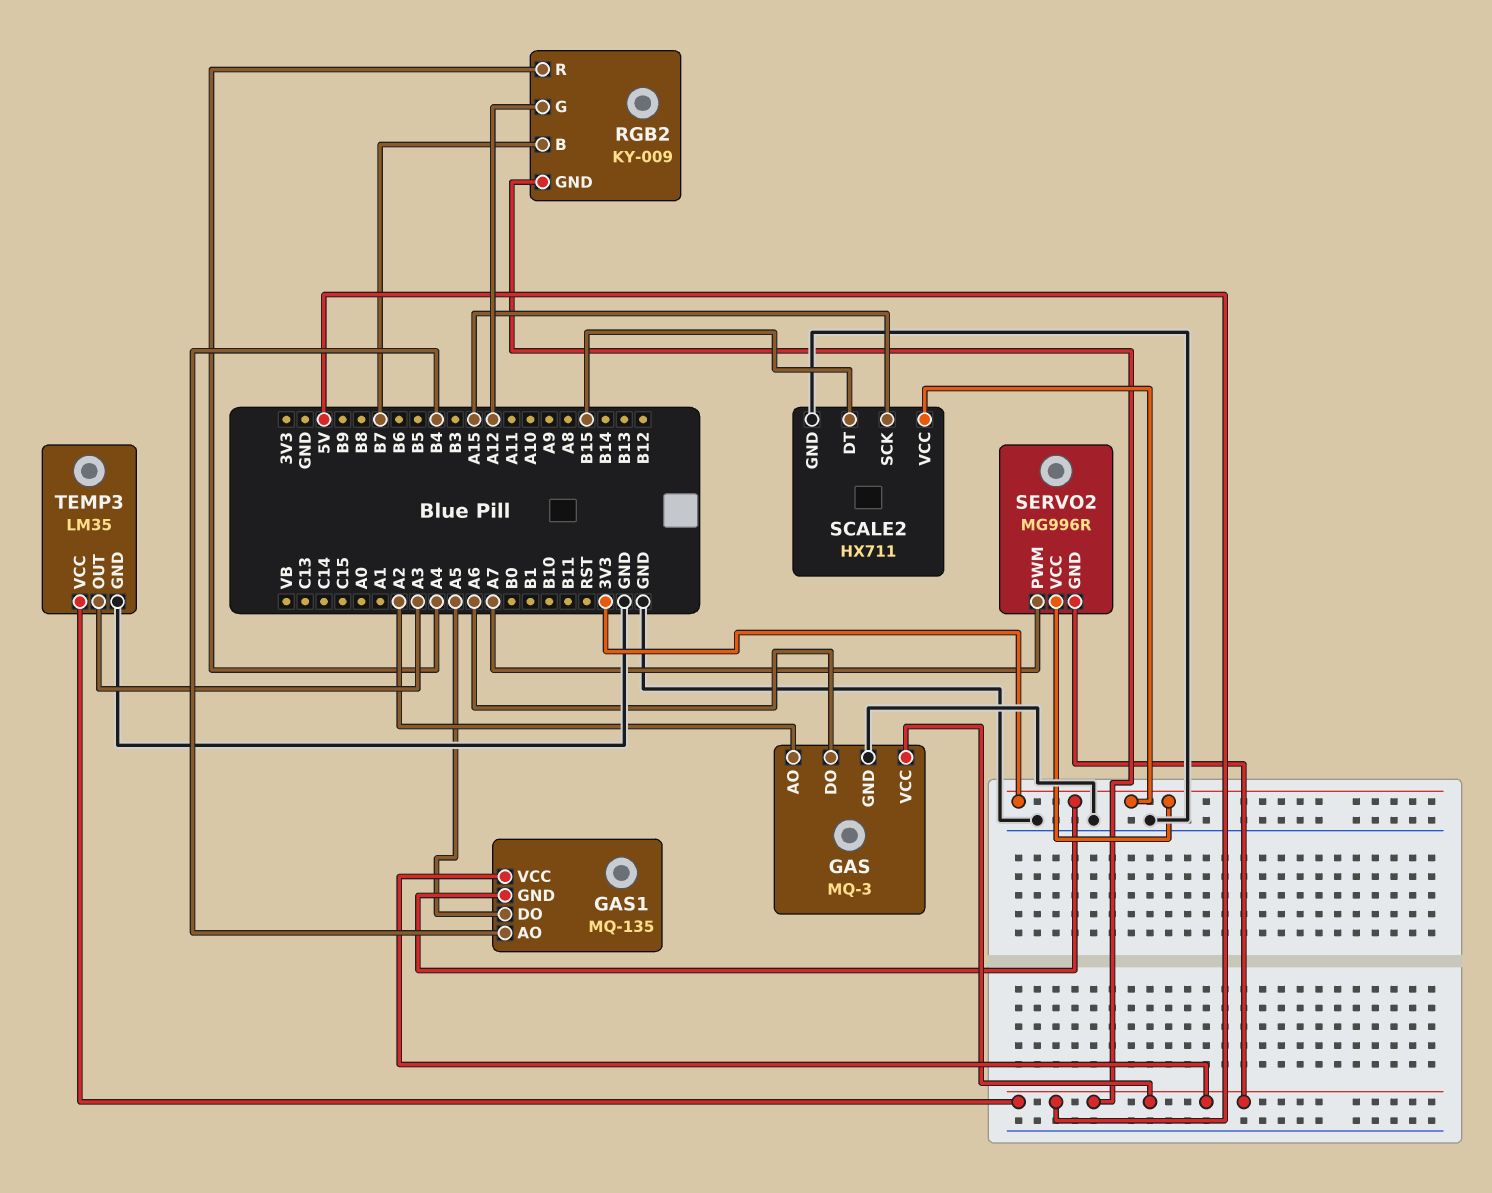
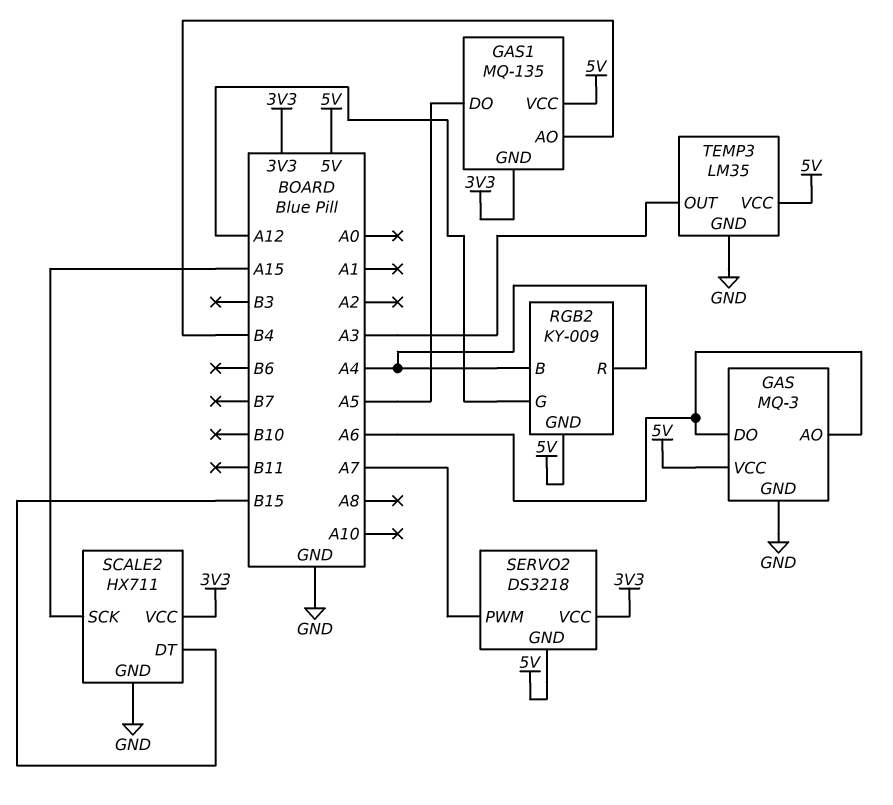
GAS pin AO: A2 -> A6
RGB2 pin B: B7 -> A4
SERVO2: MG996R -> DS3218

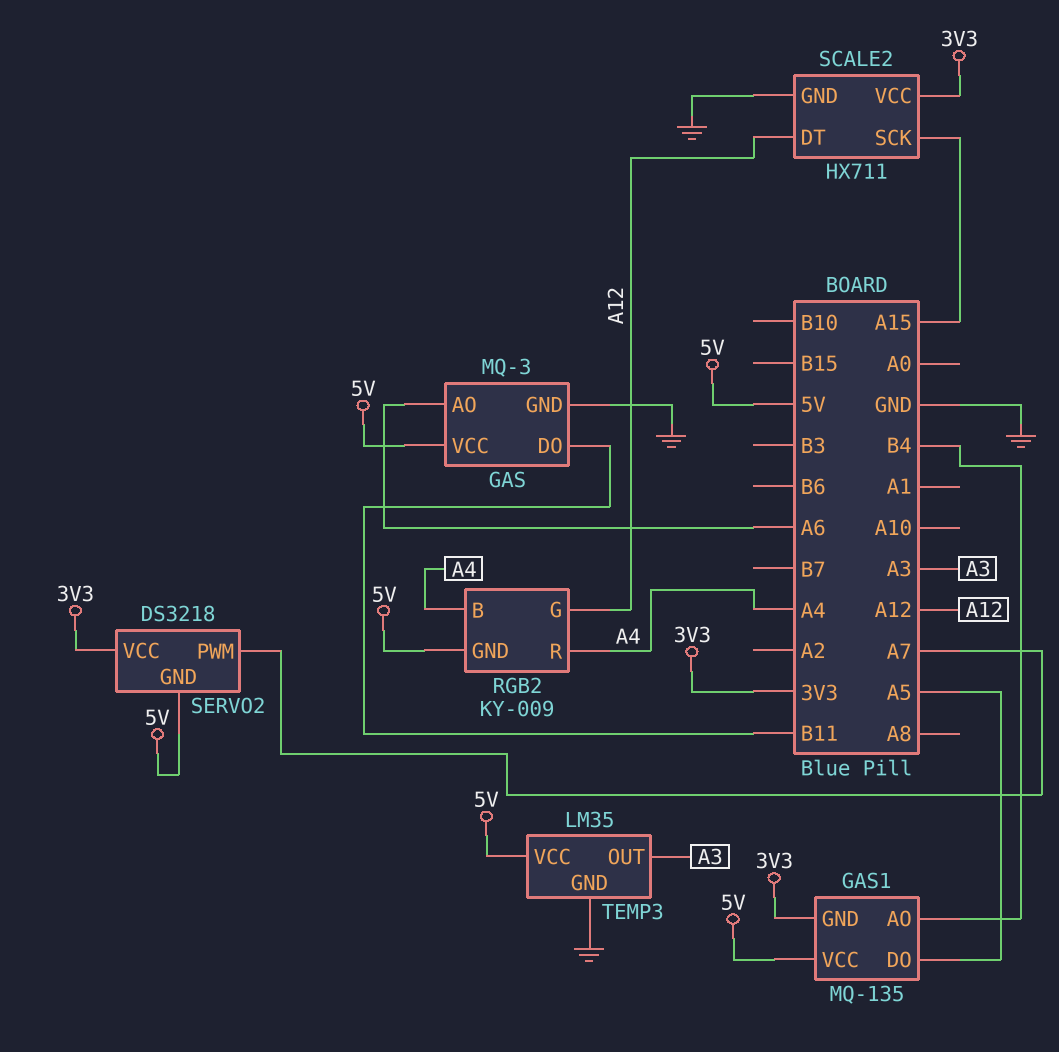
GAS pin DO: A6 -> B11
SCALE2 pin DT: B15 -> A12

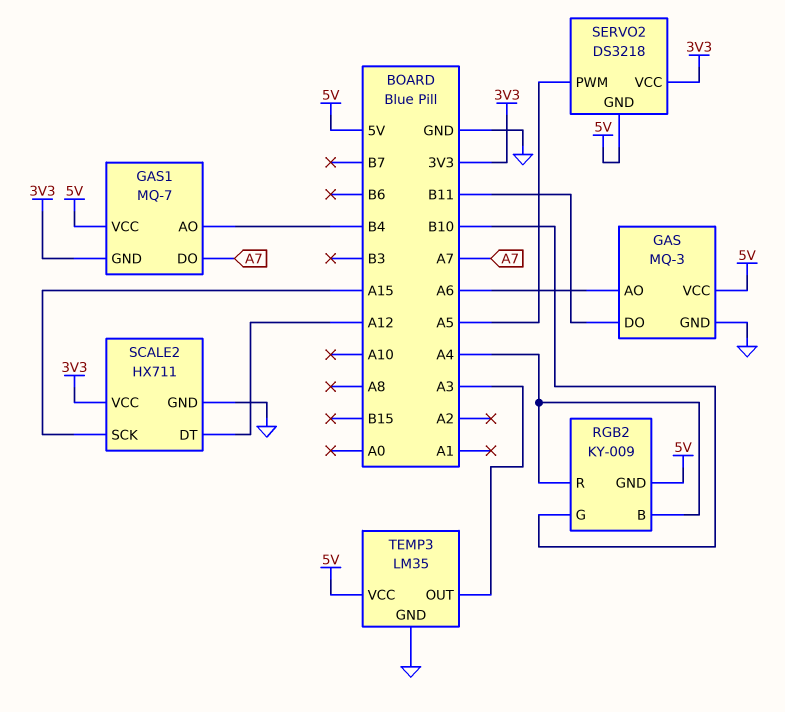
GAS1: MQ-135 -> MQ-7
GAS1 pin DO: A5 -> A7
RGB2 pin G: A12 -> B10
SERVO2 pin PWM: A7 -> A5

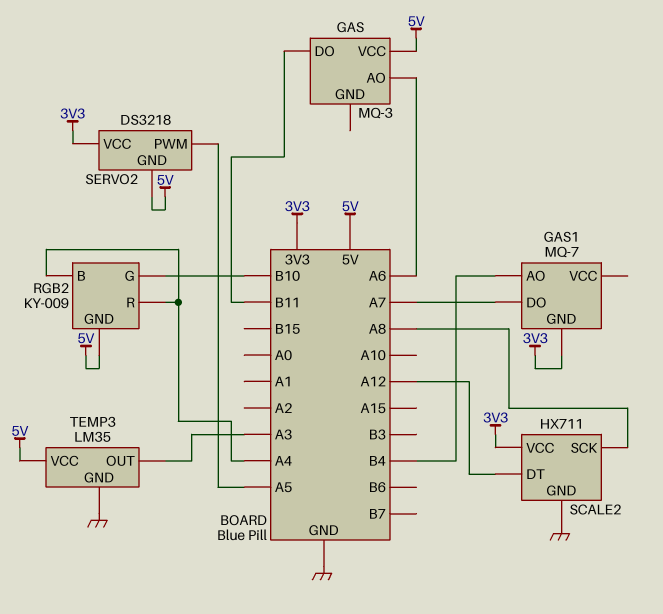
GAS pin GND: GND -> none
GAS1 pin VCC: 5V -> none
SCALE2 pin SCK: A15 -> A8

